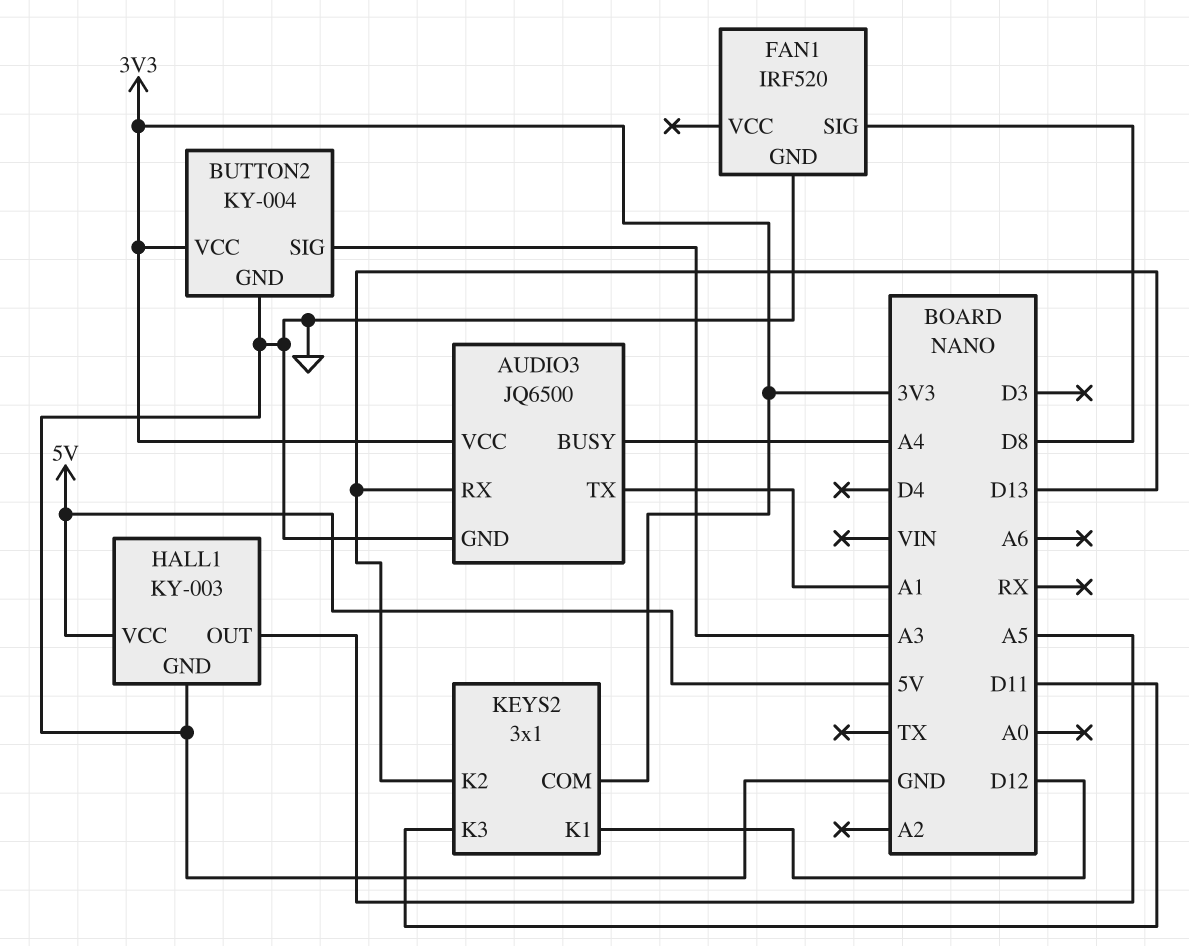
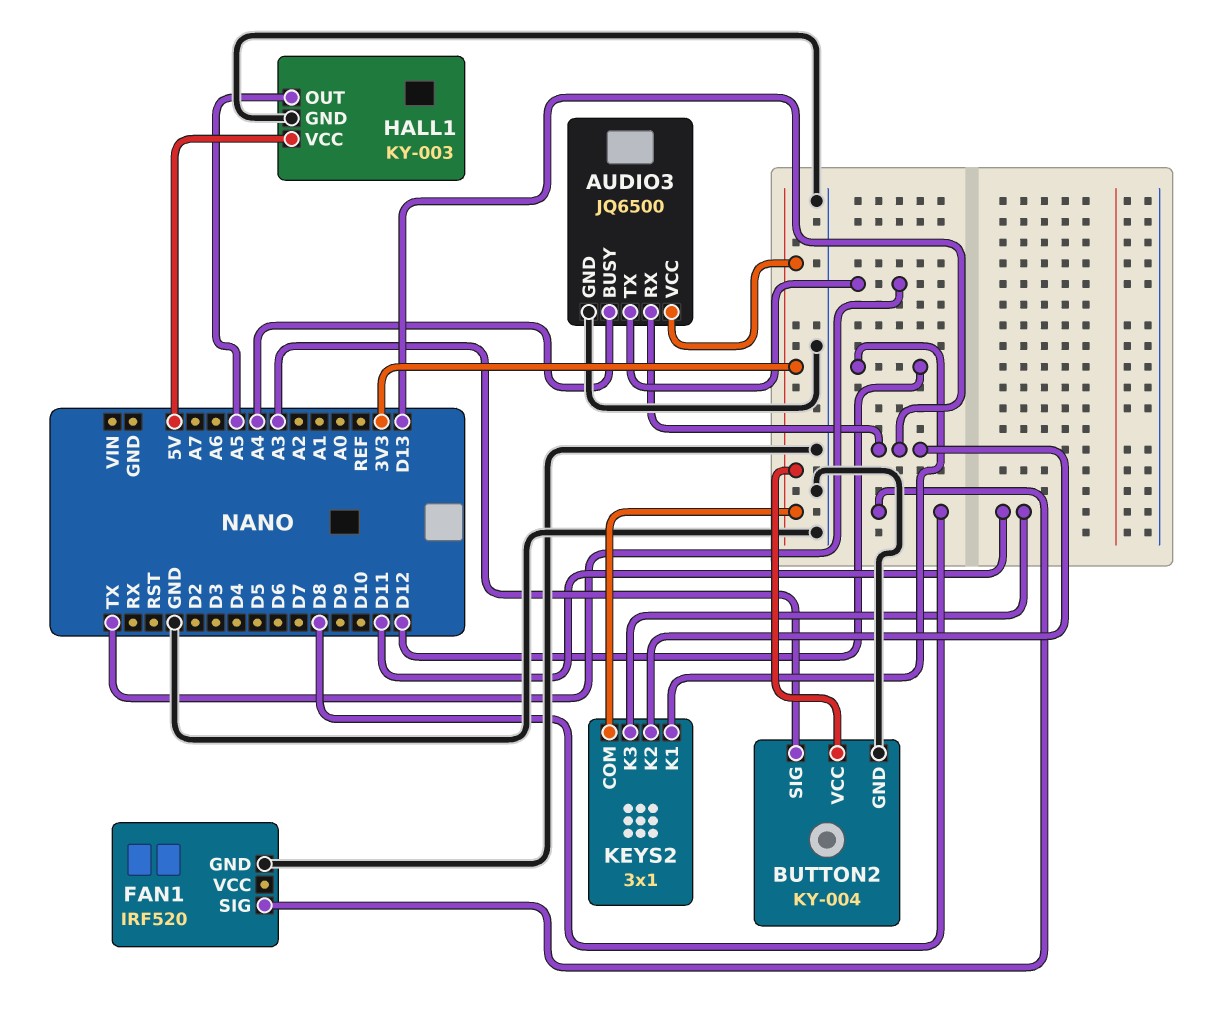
AUDIO3 pin TX: A1 -> TX

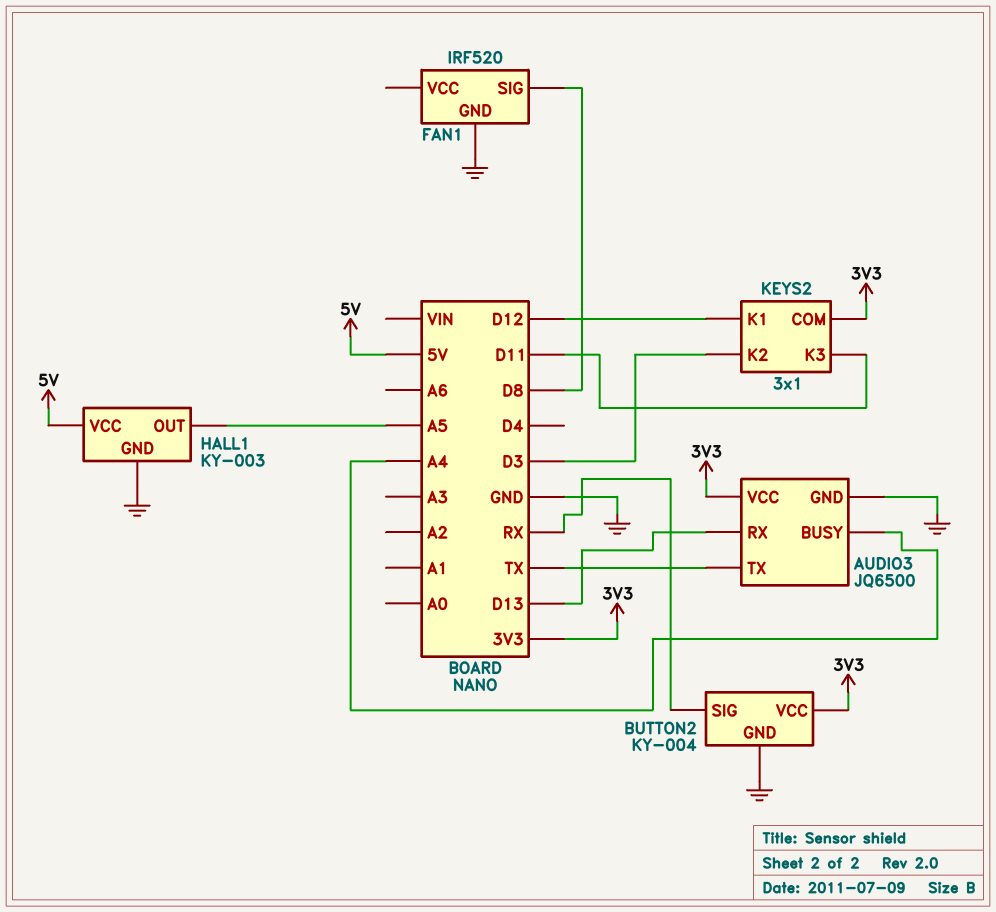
BUTTON2 pin SIG: A3 -> RX
KEYS2 pin K2: D13 -> D3

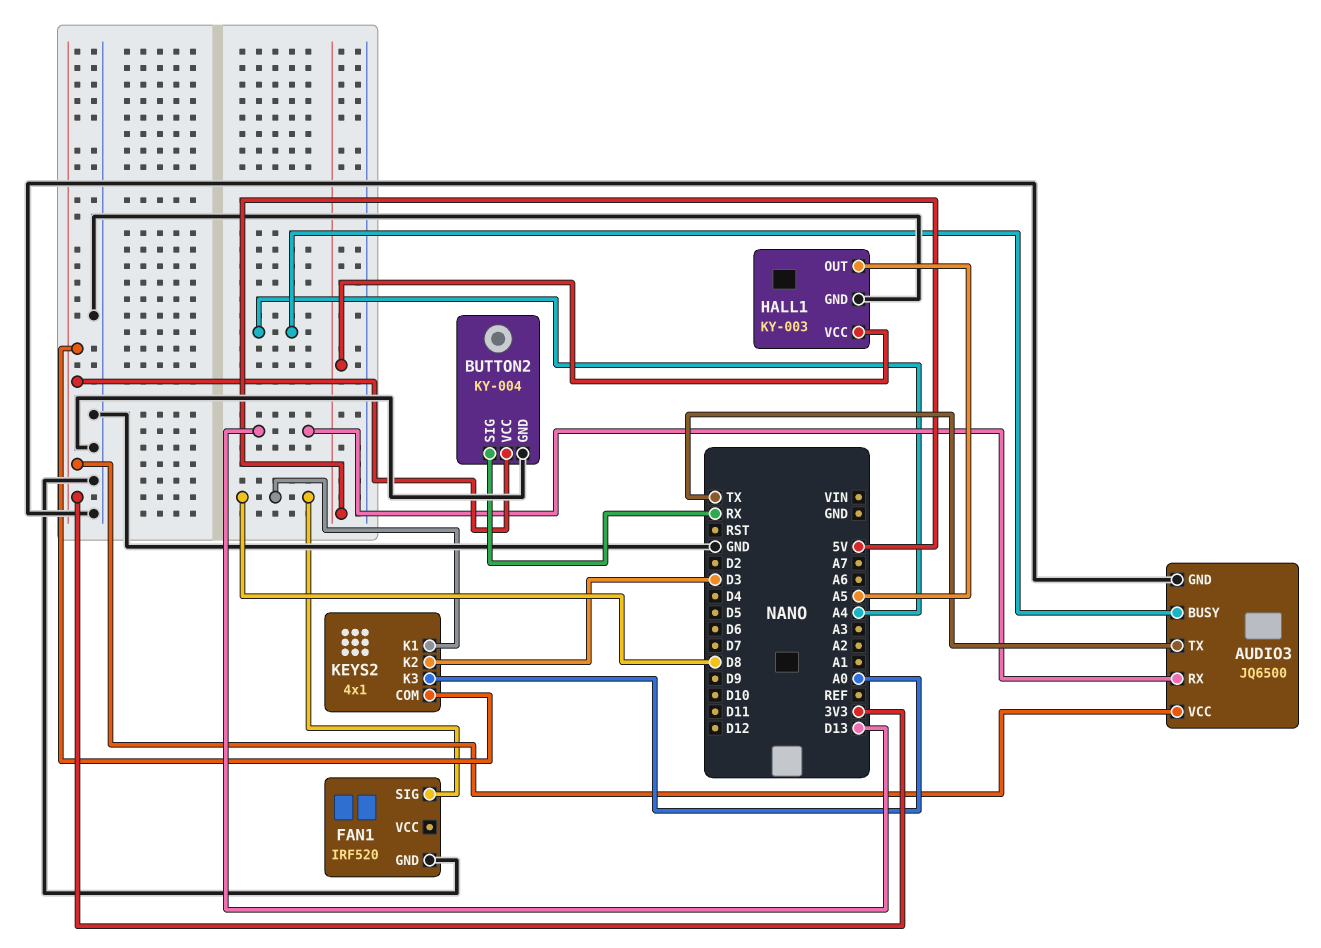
KEYS2: 3x1 -> 4x1
KEYS2 pin K1: D12 -> D8
KEYS2 pin K3: D11 -> A0

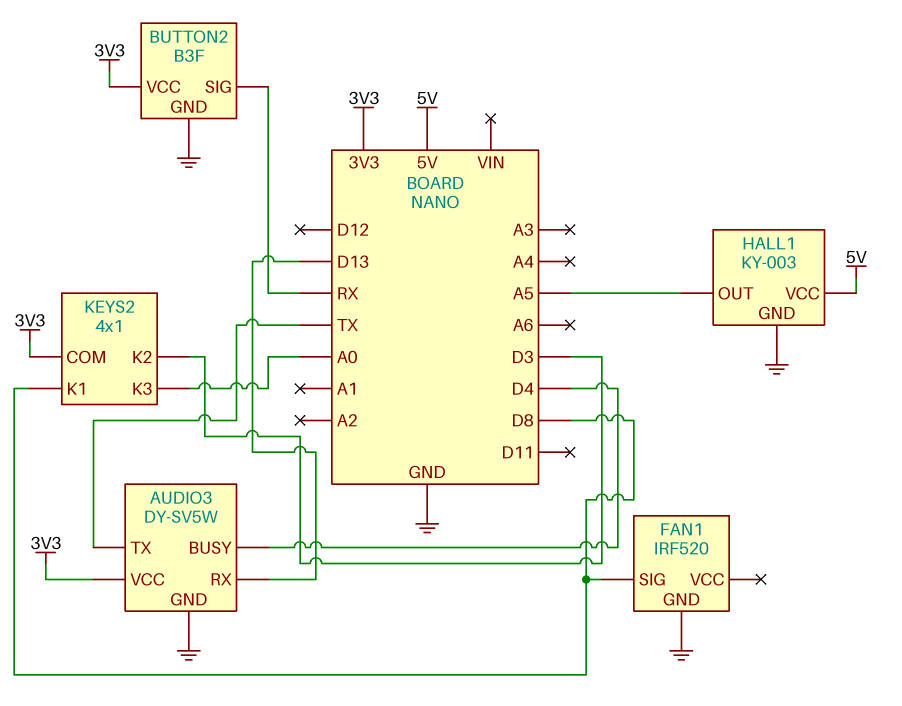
AUDIO3: JQ6500 -> DY-SV5W
AUDIO3 pin BUSY: A4 -> D4
BUTTON2: KY-004 -> B3F

